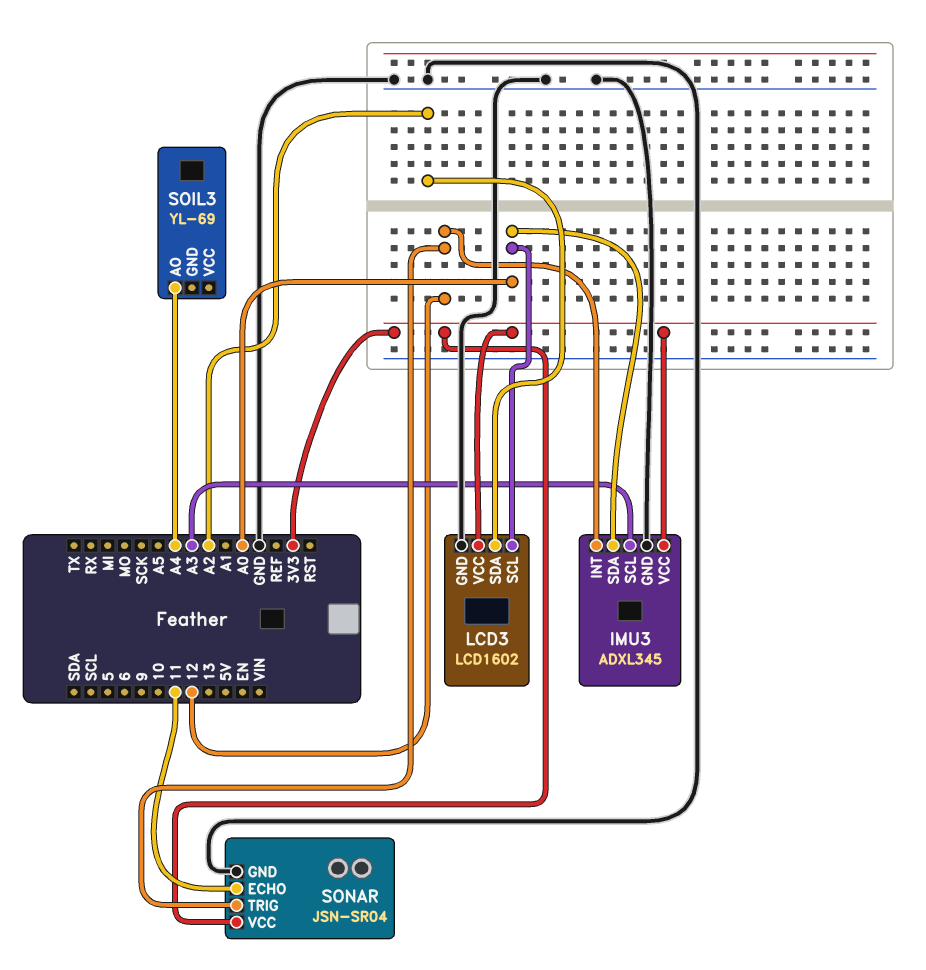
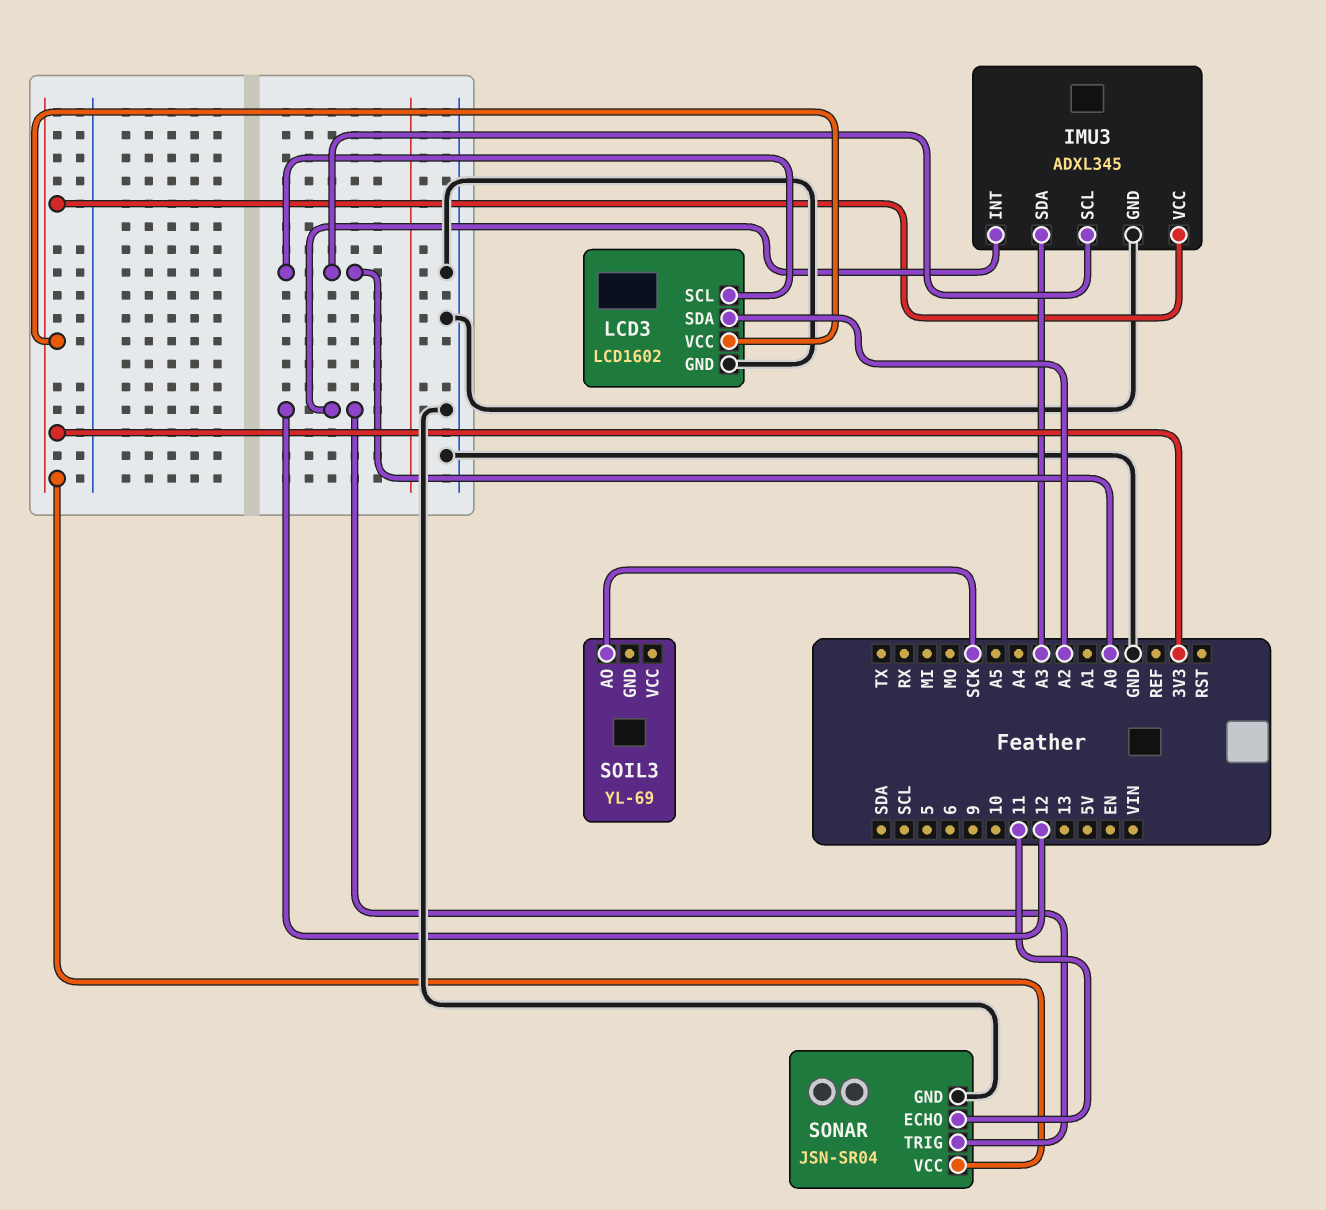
IMU3 pin SCL: A3 -> A0
IMU3 pin SDA: A0 -> A3
SOIL3 pin AO: A4 -> SCK

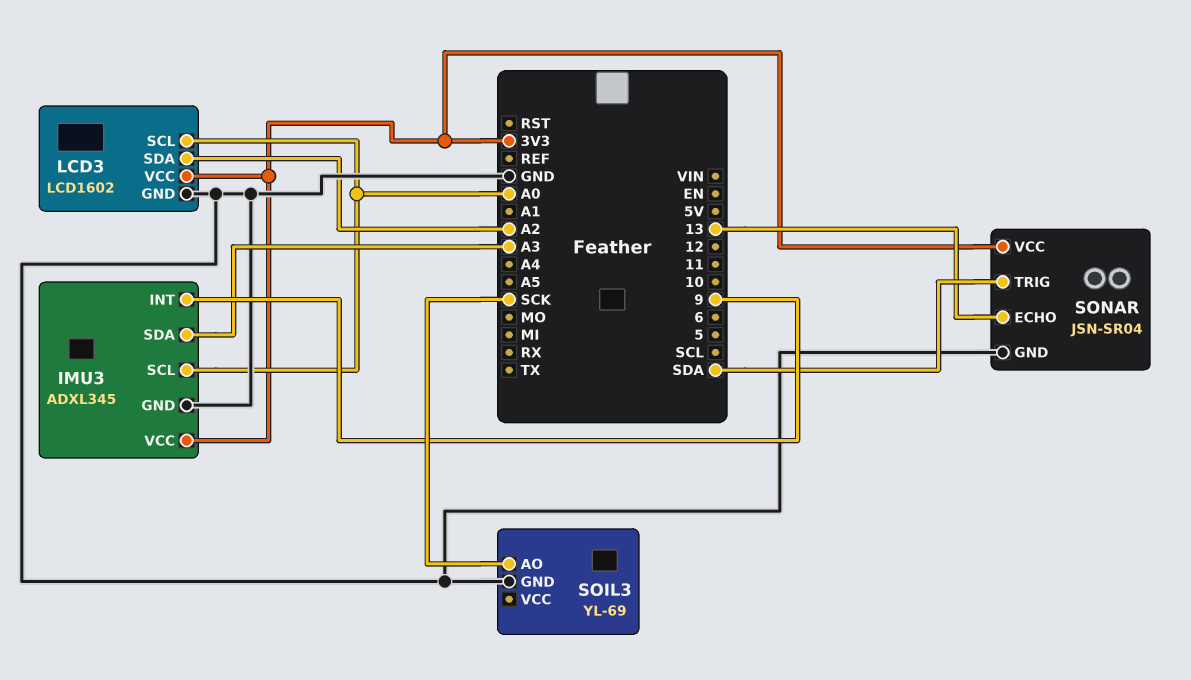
IMU3 pin INT: 12 -> 9
SOIL3 pin GND: none -> GND
SONAR pin ECHO: 11 -> 13
SONAR pin TRIG: 12 -> SDA

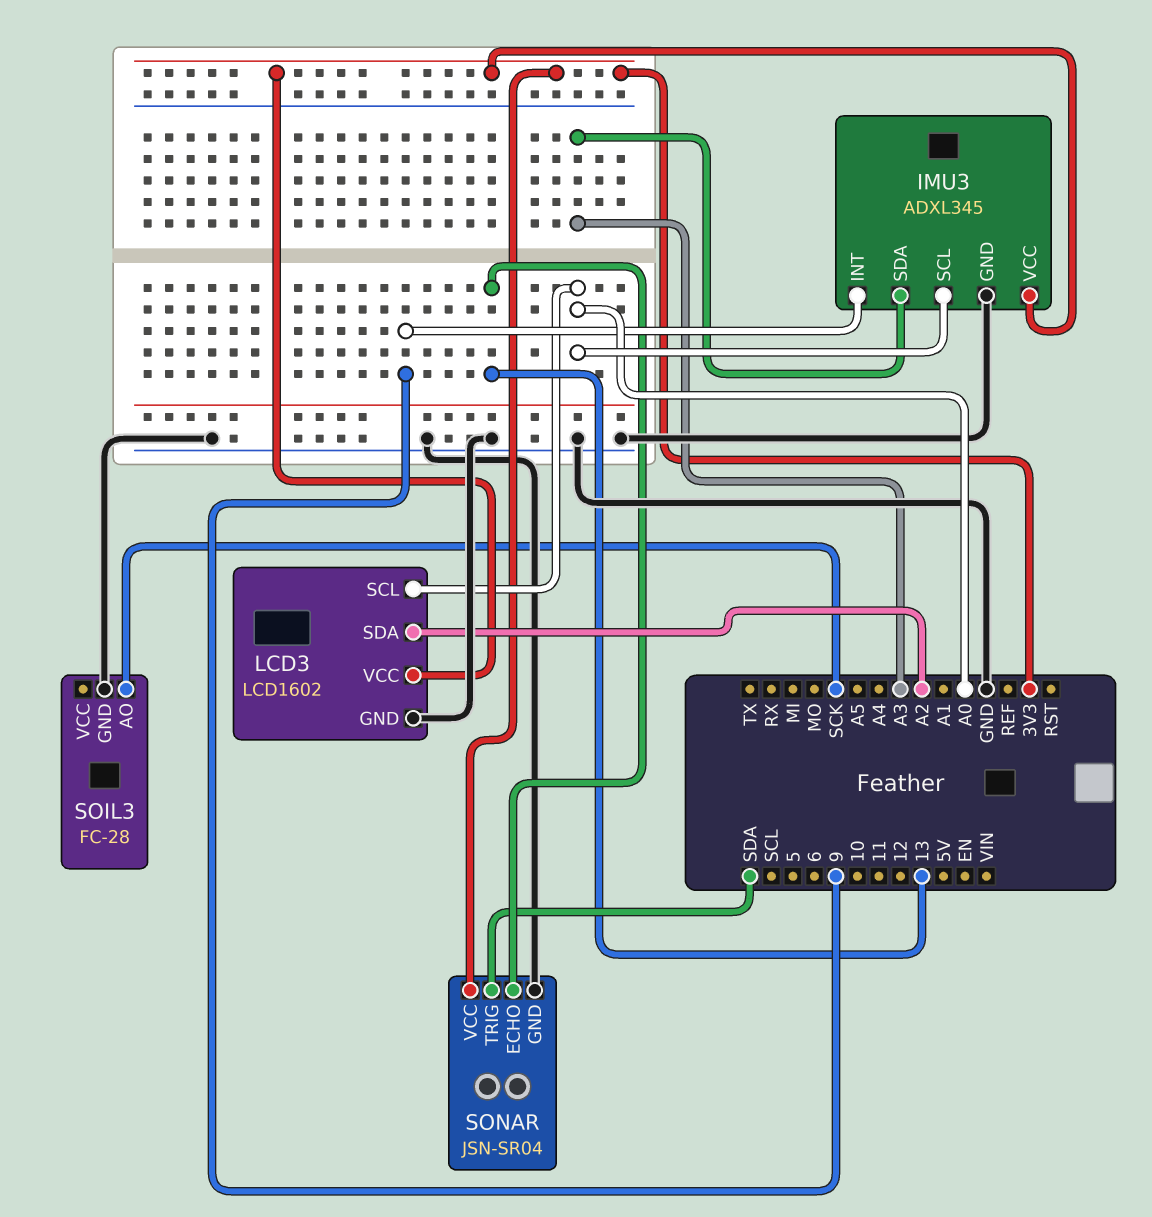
SOIL3: YL-69 -> FC-28

